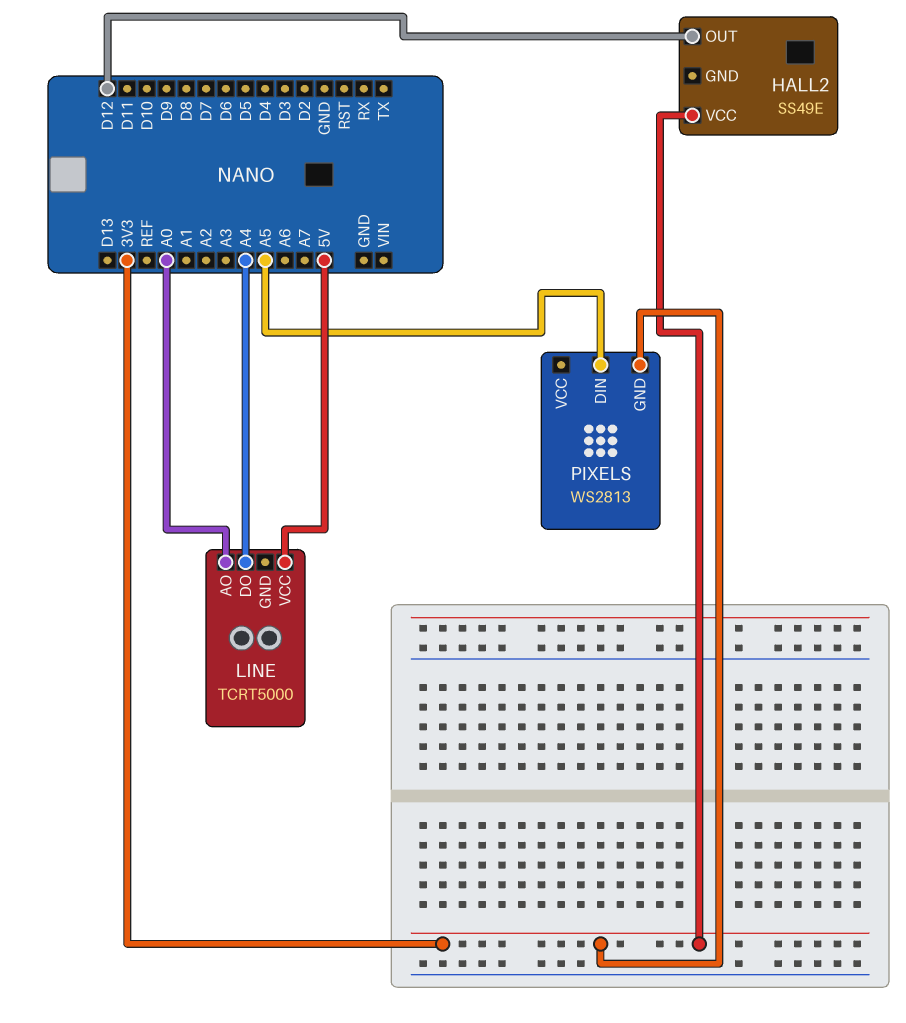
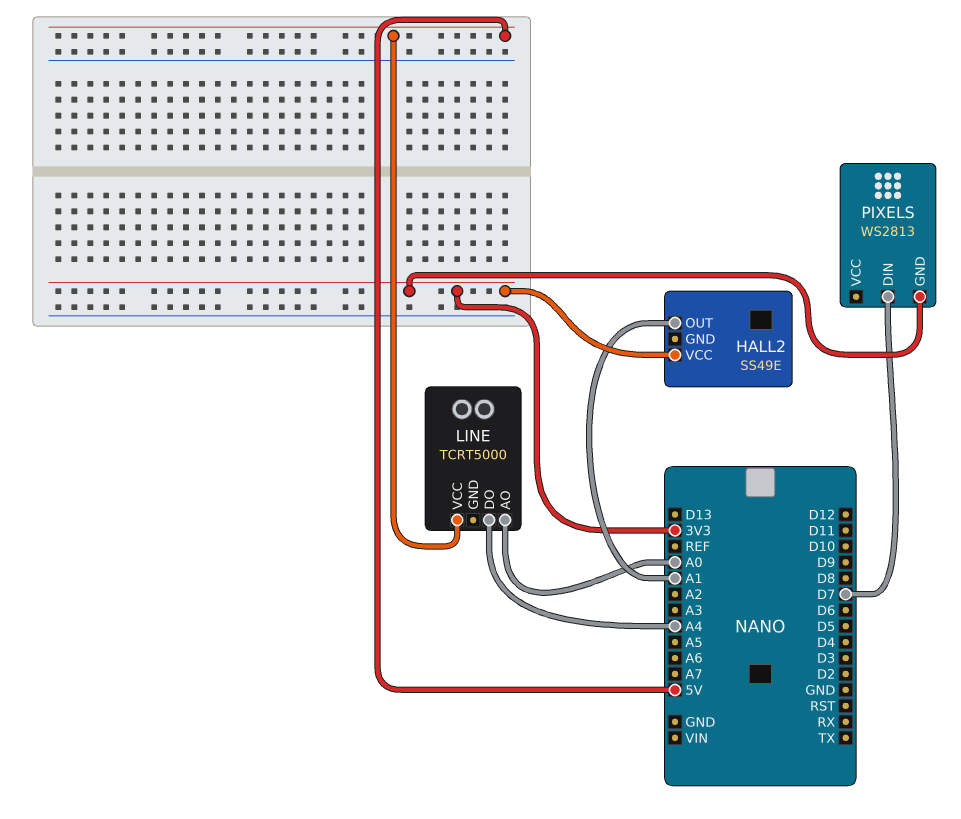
HALL2 pin OUT: D12 -> A1
PIXELS pin DIN: A5 -> D7

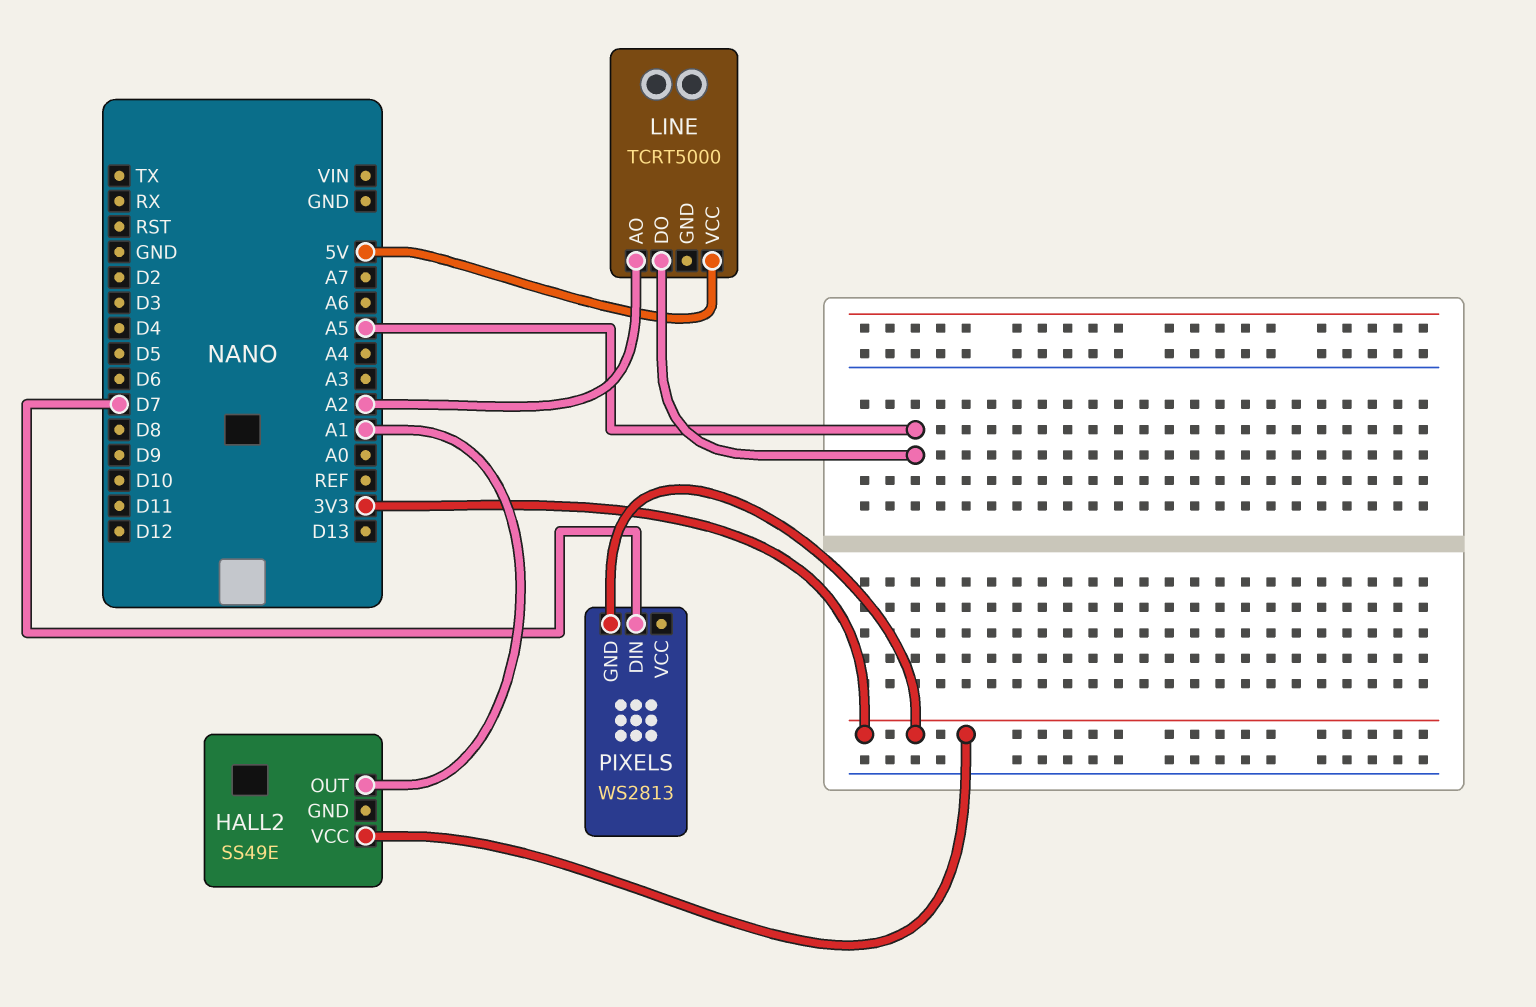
LINE pin AO: A0 -> A2
LINE pin DO: A4 -> A5

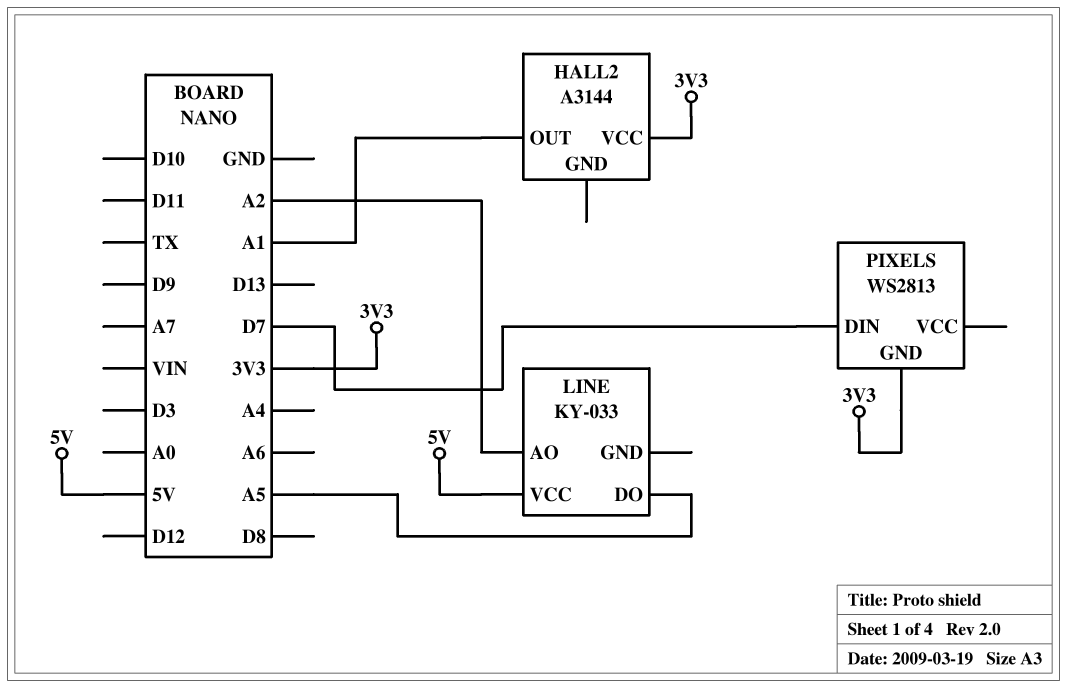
HALL2: SS49E -> A3144
LINE: TCRT5000 -> KY-033

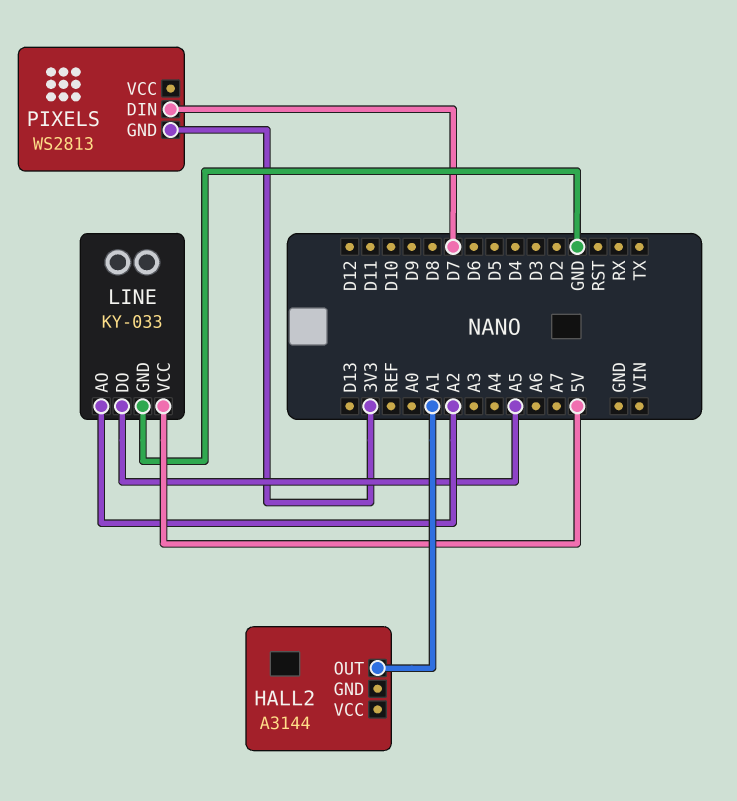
HALL2 pin VCC: 3V3 -> none
LINE pin GND: none -> GND

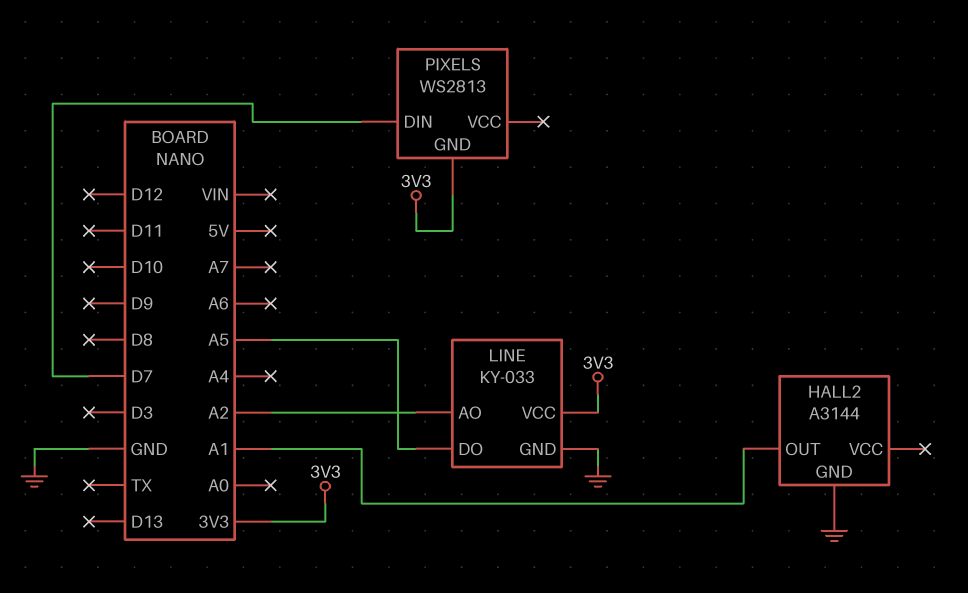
HALL2 pin GND: none -> GND
LINE pin VCC: 5V -> 3V3

